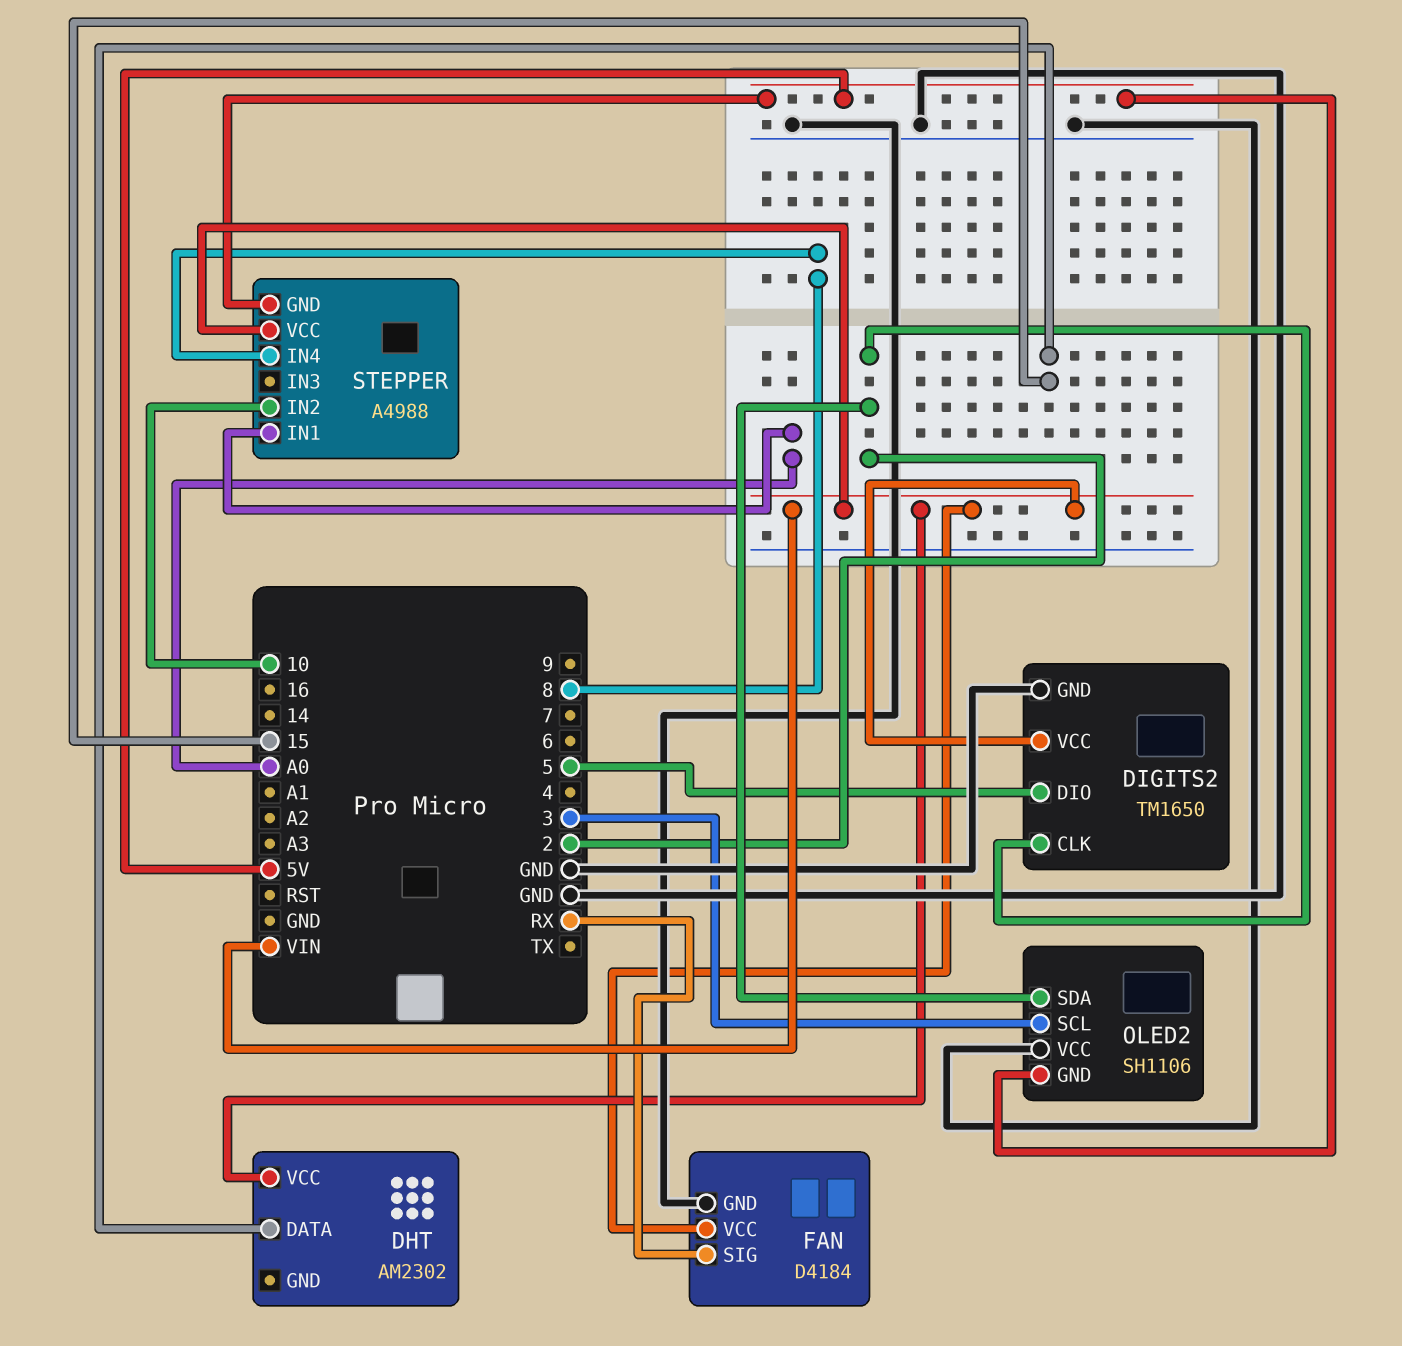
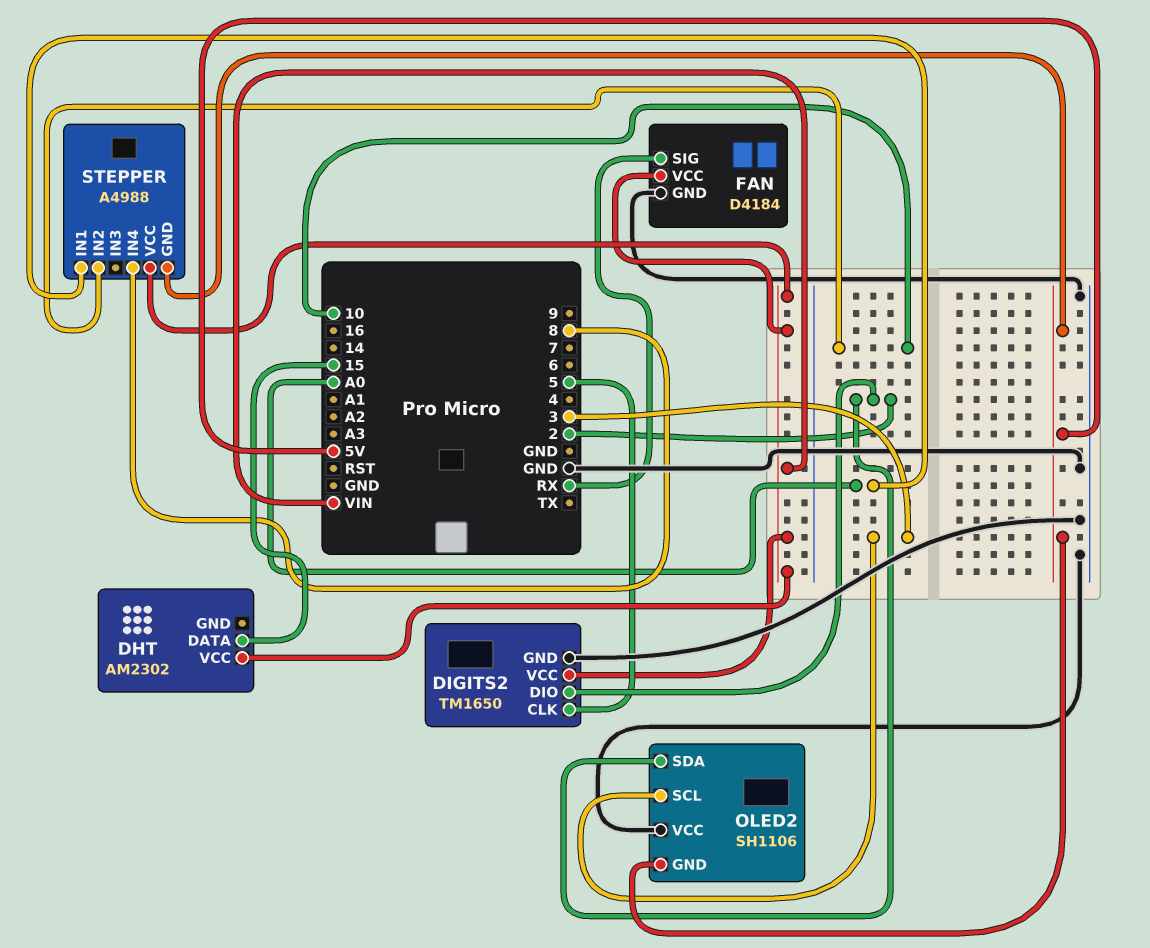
DIGITS2 pin CLK: 2 -> 5
DIGITS2 pin DIO: 5 -> 2

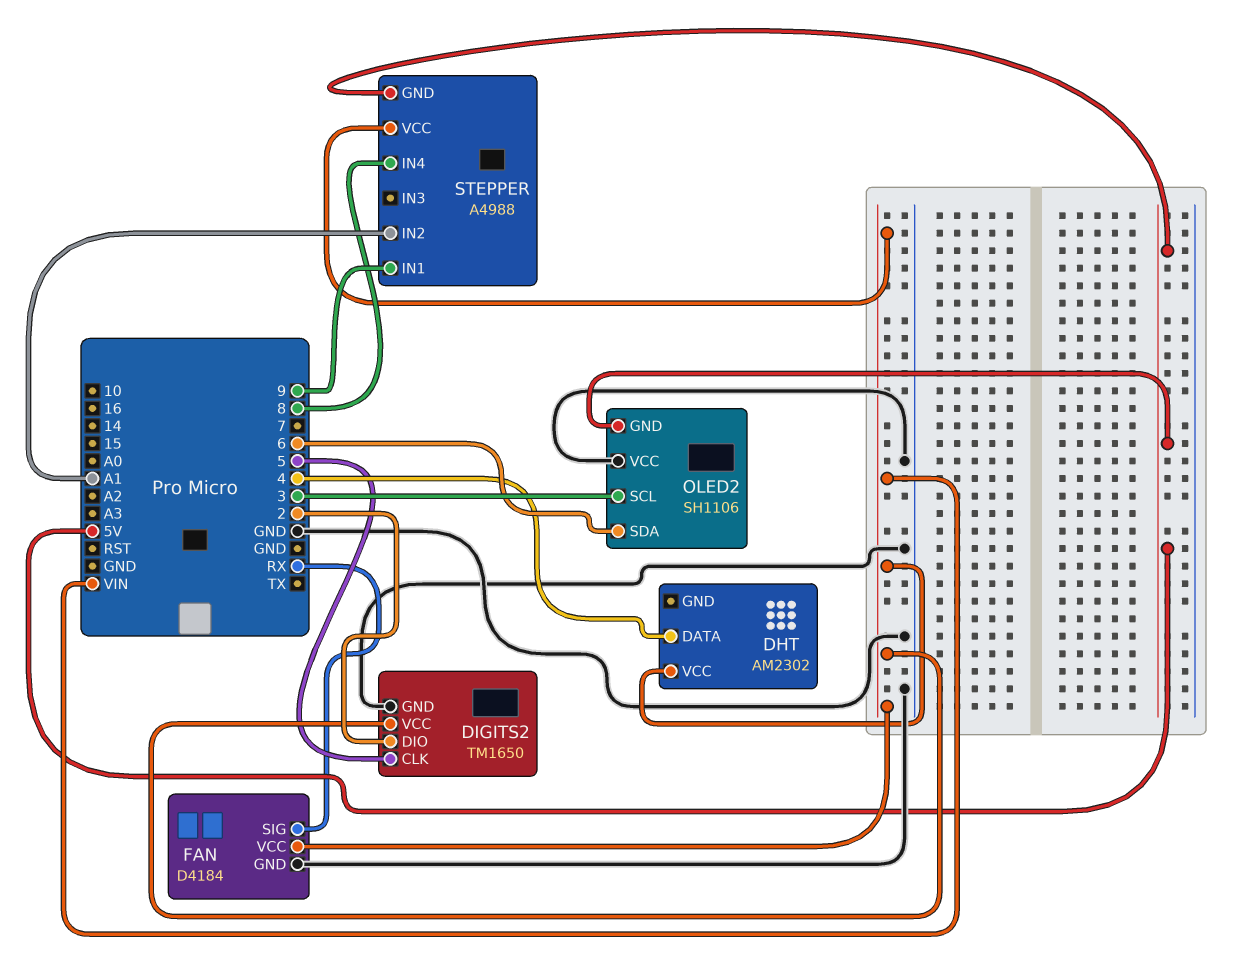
DHT pin DATA: 15 -> 4
OLED2 pin SDA: 2 -> 6
STEPPER pin IN1: A0 -> 9
STEPPER pin IN2: 10 -> A1

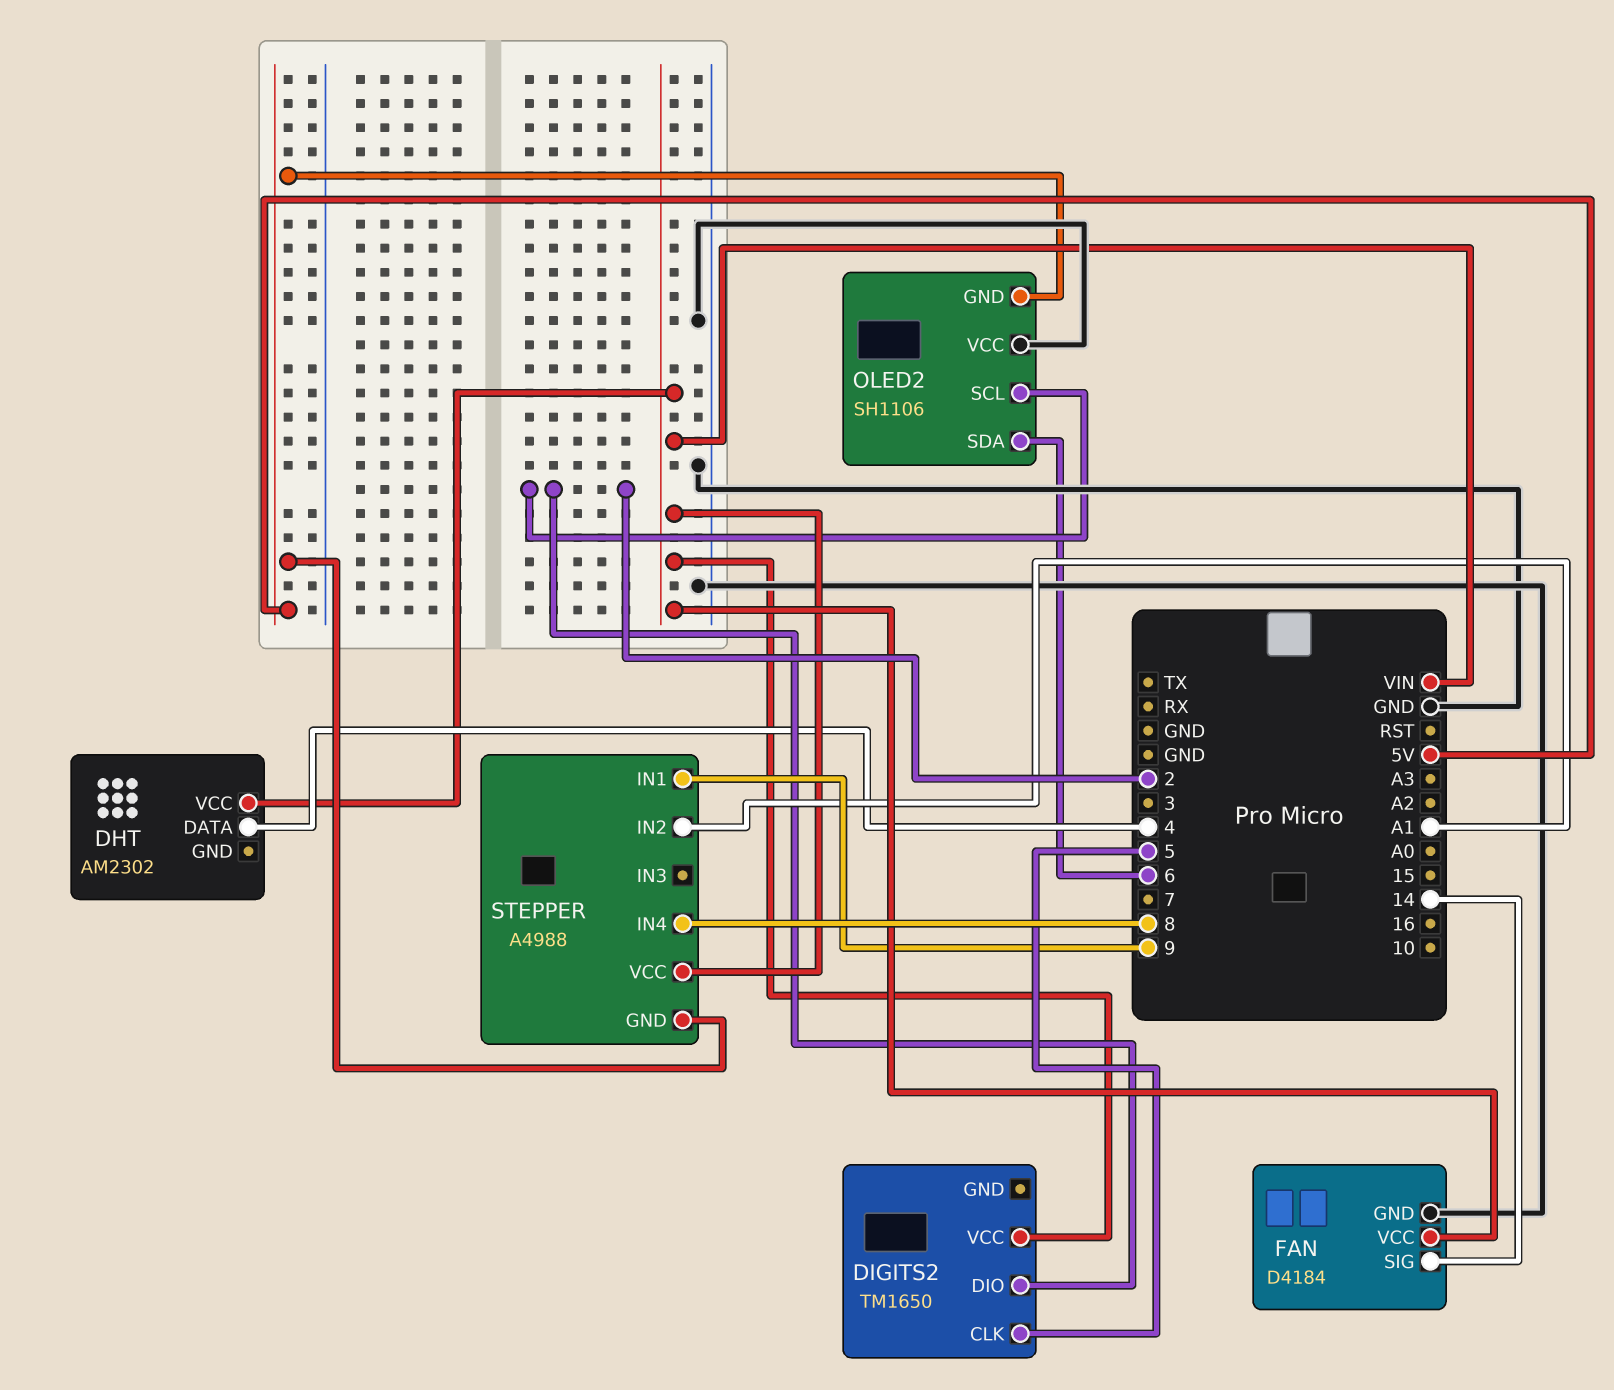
DIGITS2 pin GND: GND -> none
FAN pin SIG: RX -> 14
OLED2 pin SCL: 3 -> 2

